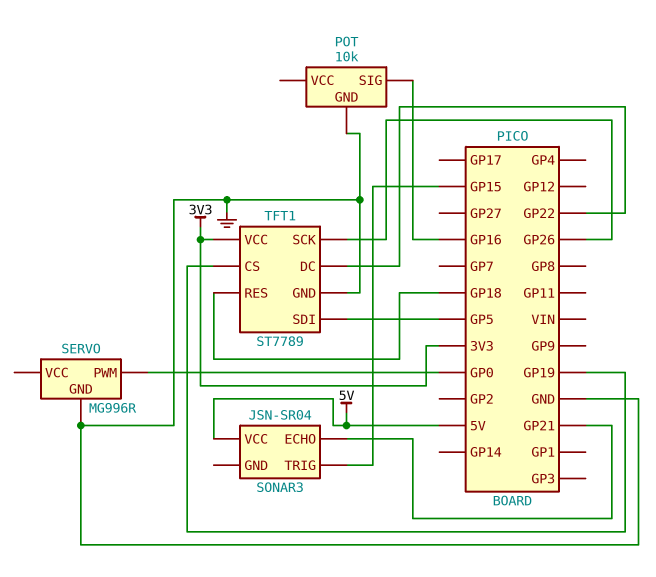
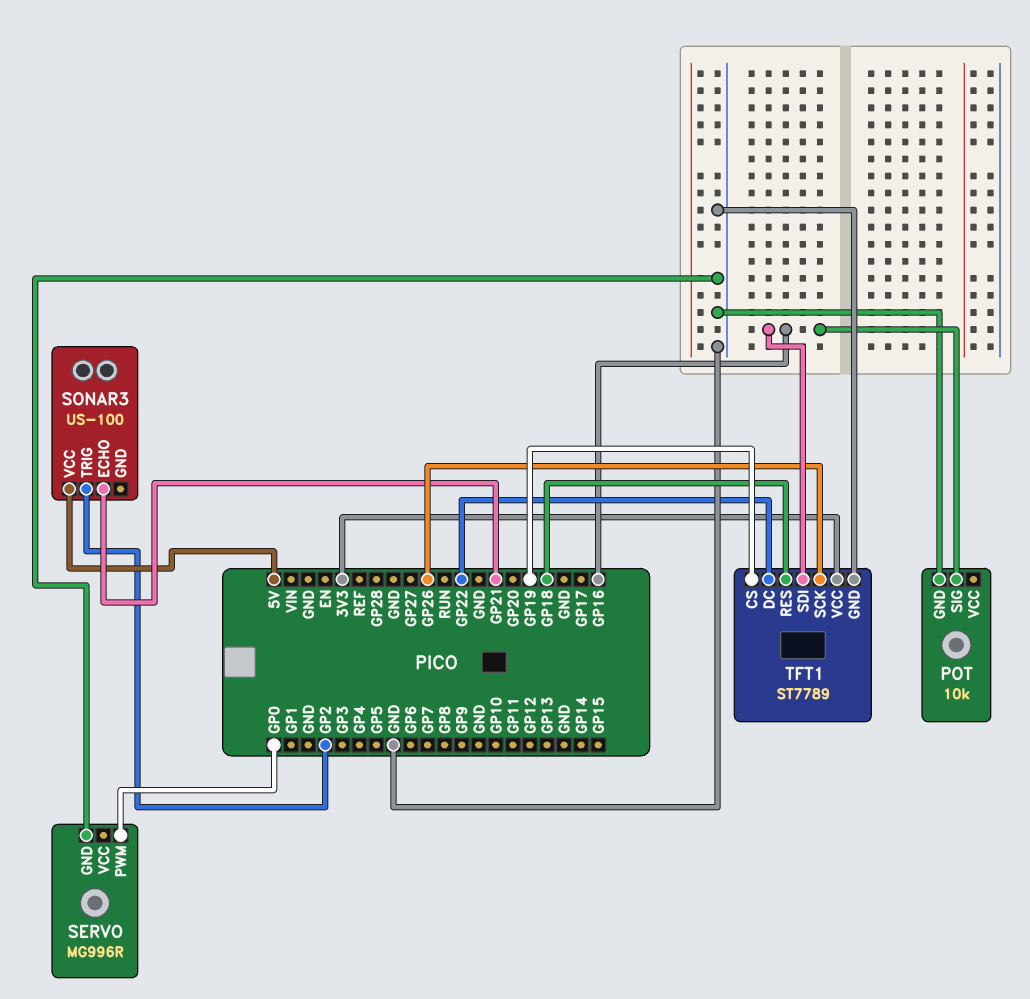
SONAR3: JSN-SR04 -> US-100
SONAR3 pin TRIG: GP15 -> GP2
TFT1 pin SDI: GP5 -> GP16

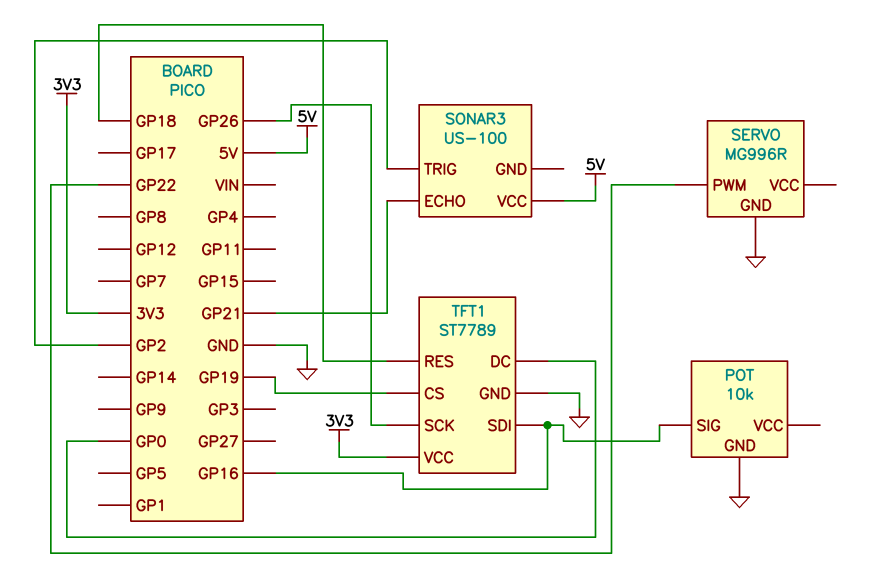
SERVO pin PWM: GP0 -> GP22
TFT1 pin DC: GP22 -> GP0

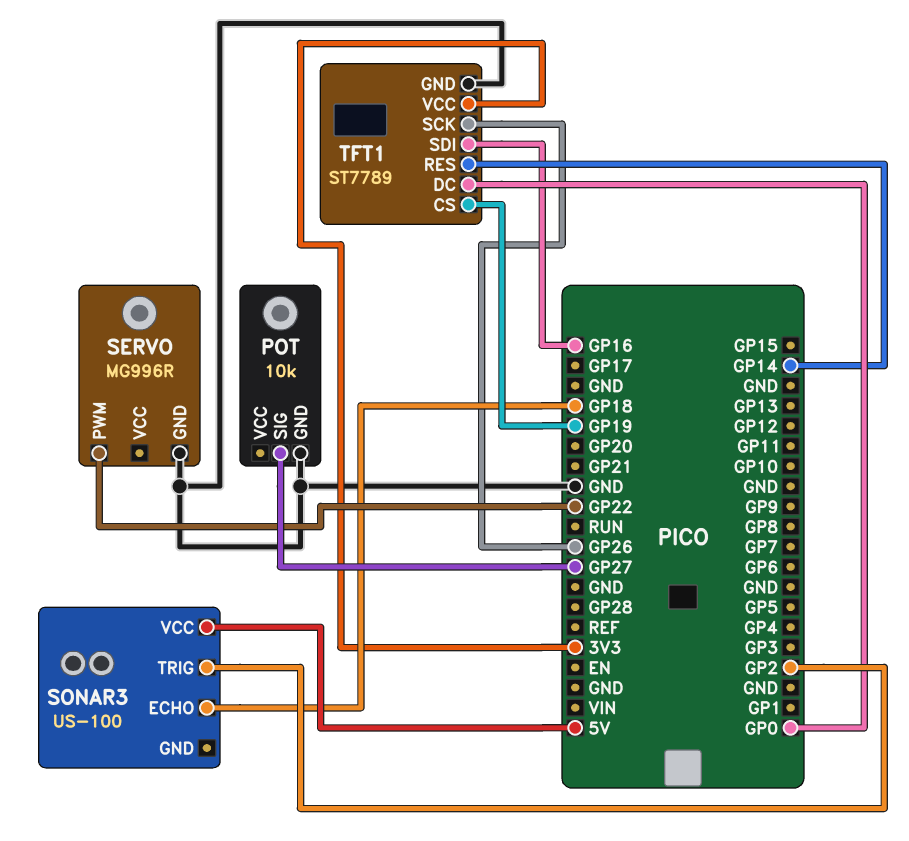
POT pin SIG: GP16 -> GP27
SONAR3 pin ECHO: GP21 -> GP18
TFT1 pin RES: GP18 -> GP14

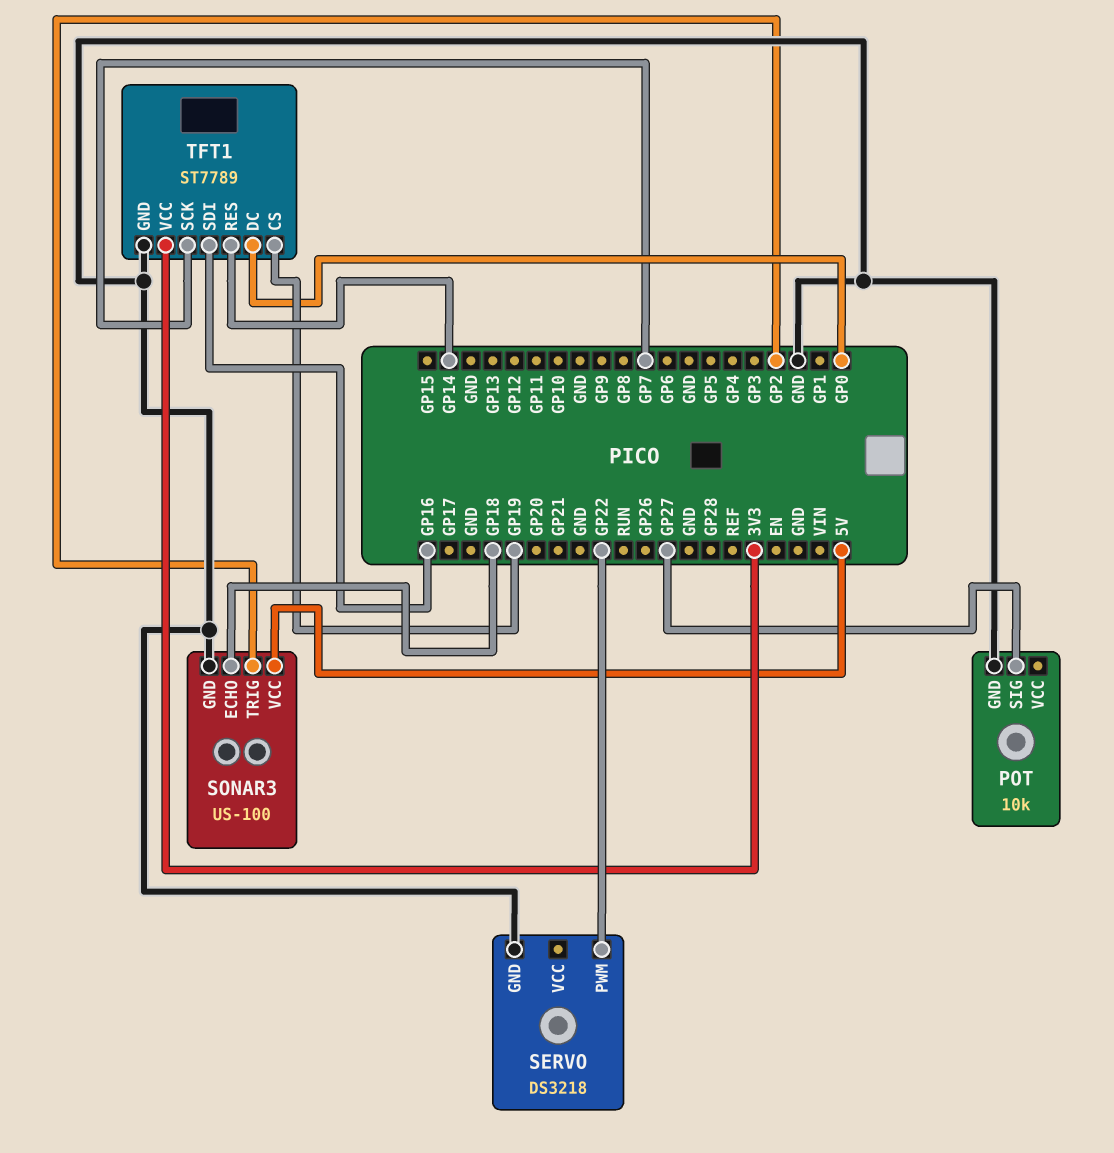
SERVO: MG996R -> DS3218
SONAR3 pin GND: none -> GND
TFT1 pin SCK: GP26 -> GP7

